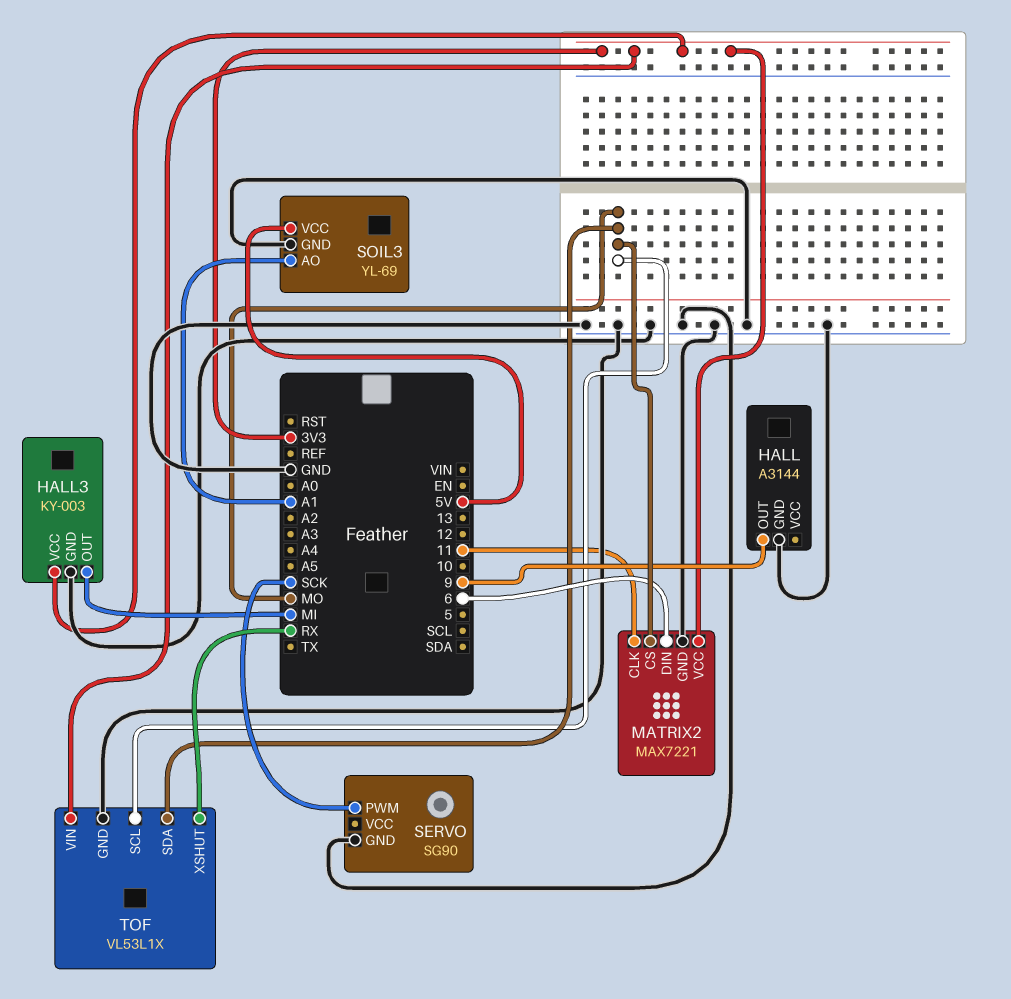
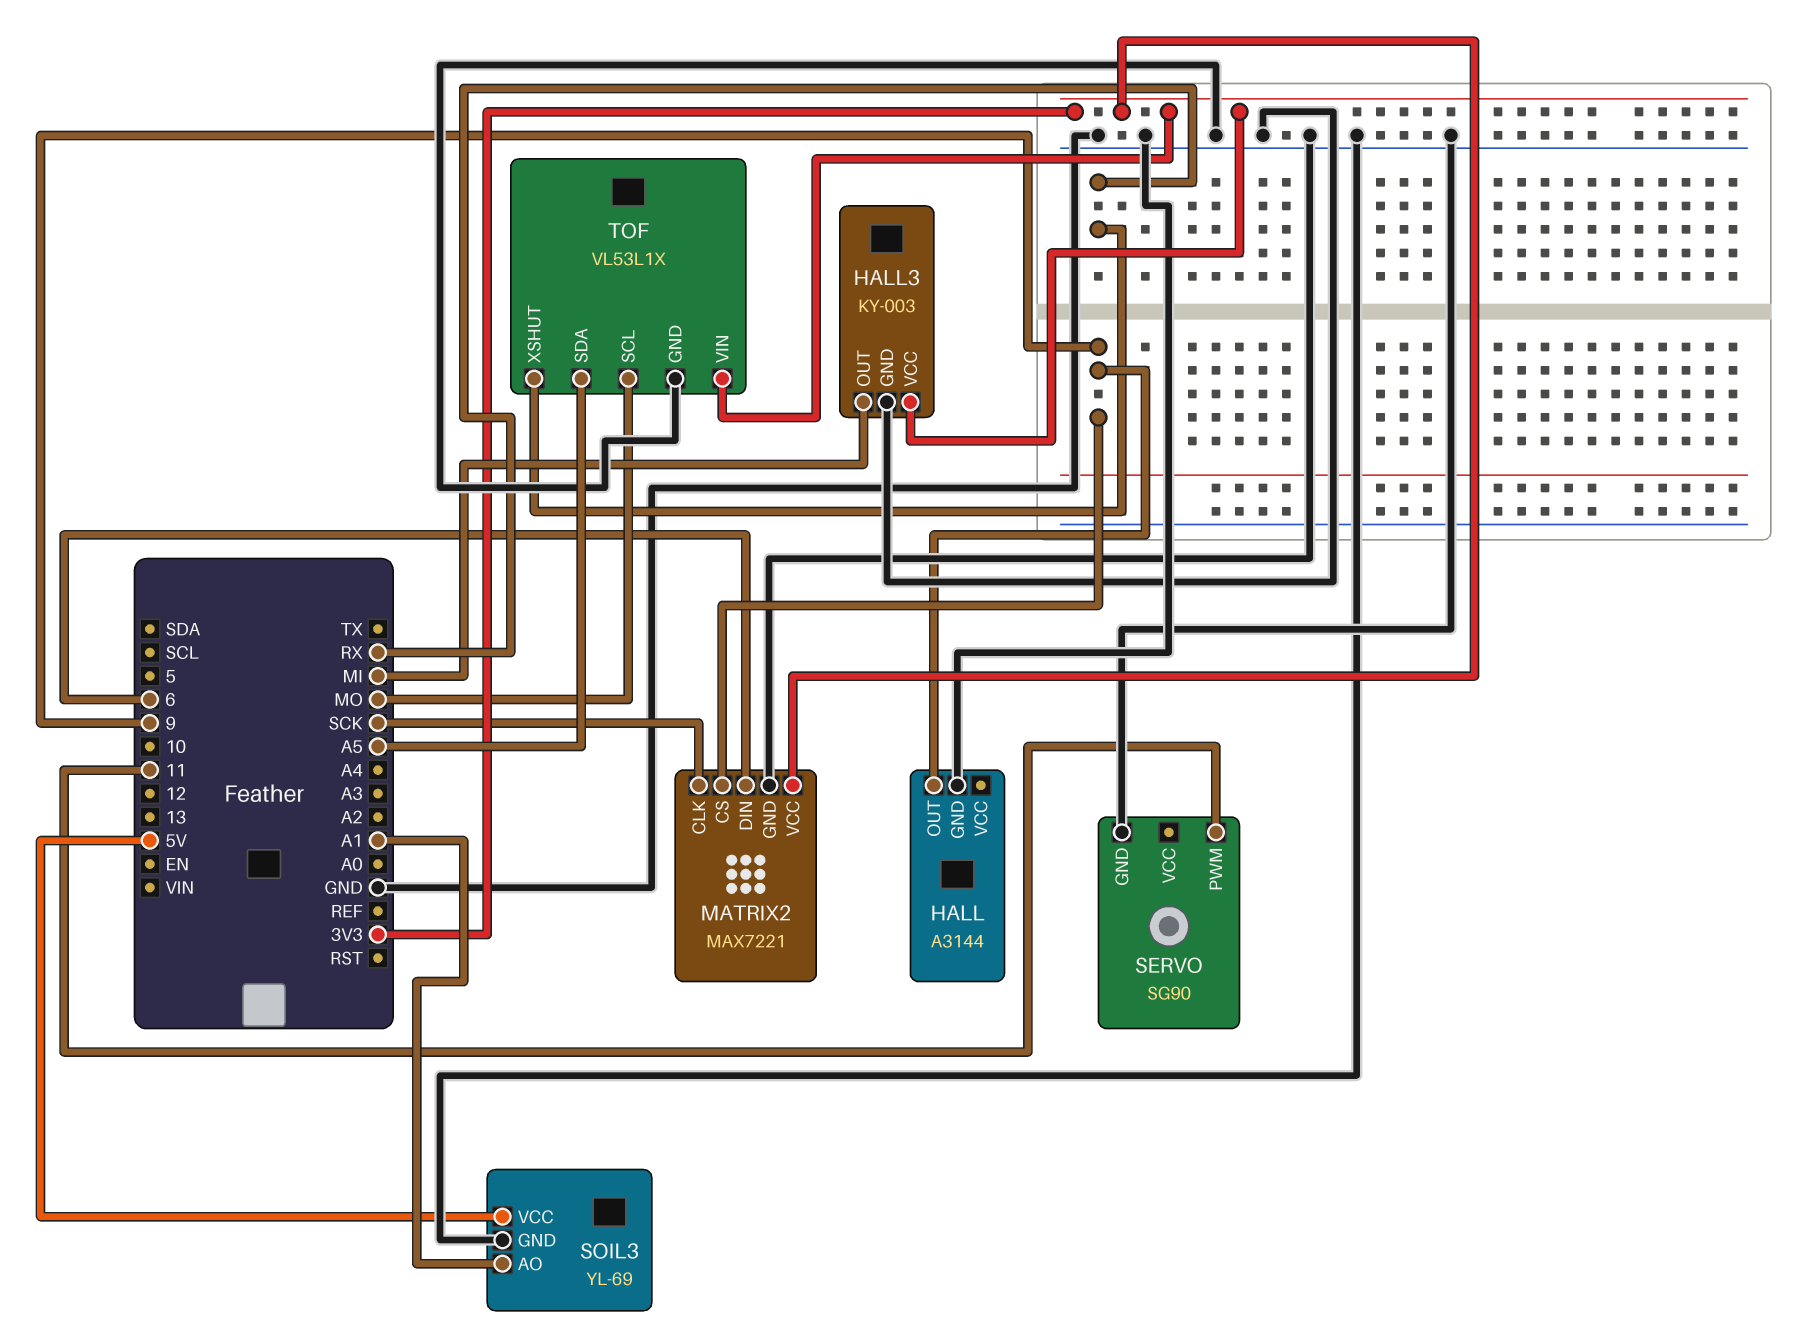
MATRIX2 pin CLK: 11 -> SCK
MATRIX2 pin CS: MO -> 9
SERVO pin PWM: SCK -> 11
TOF pin SDA: MO -> A5

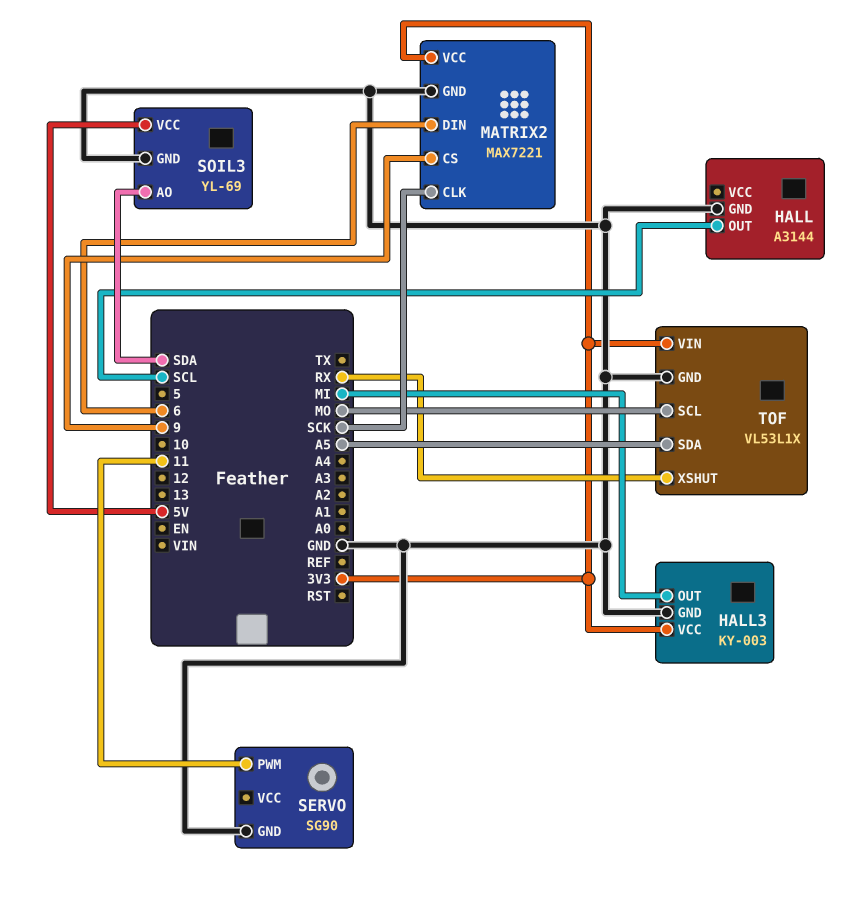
HALL pin OUT: 9 -> SCL
SOIL3 pin AO: A1 -> SDA

